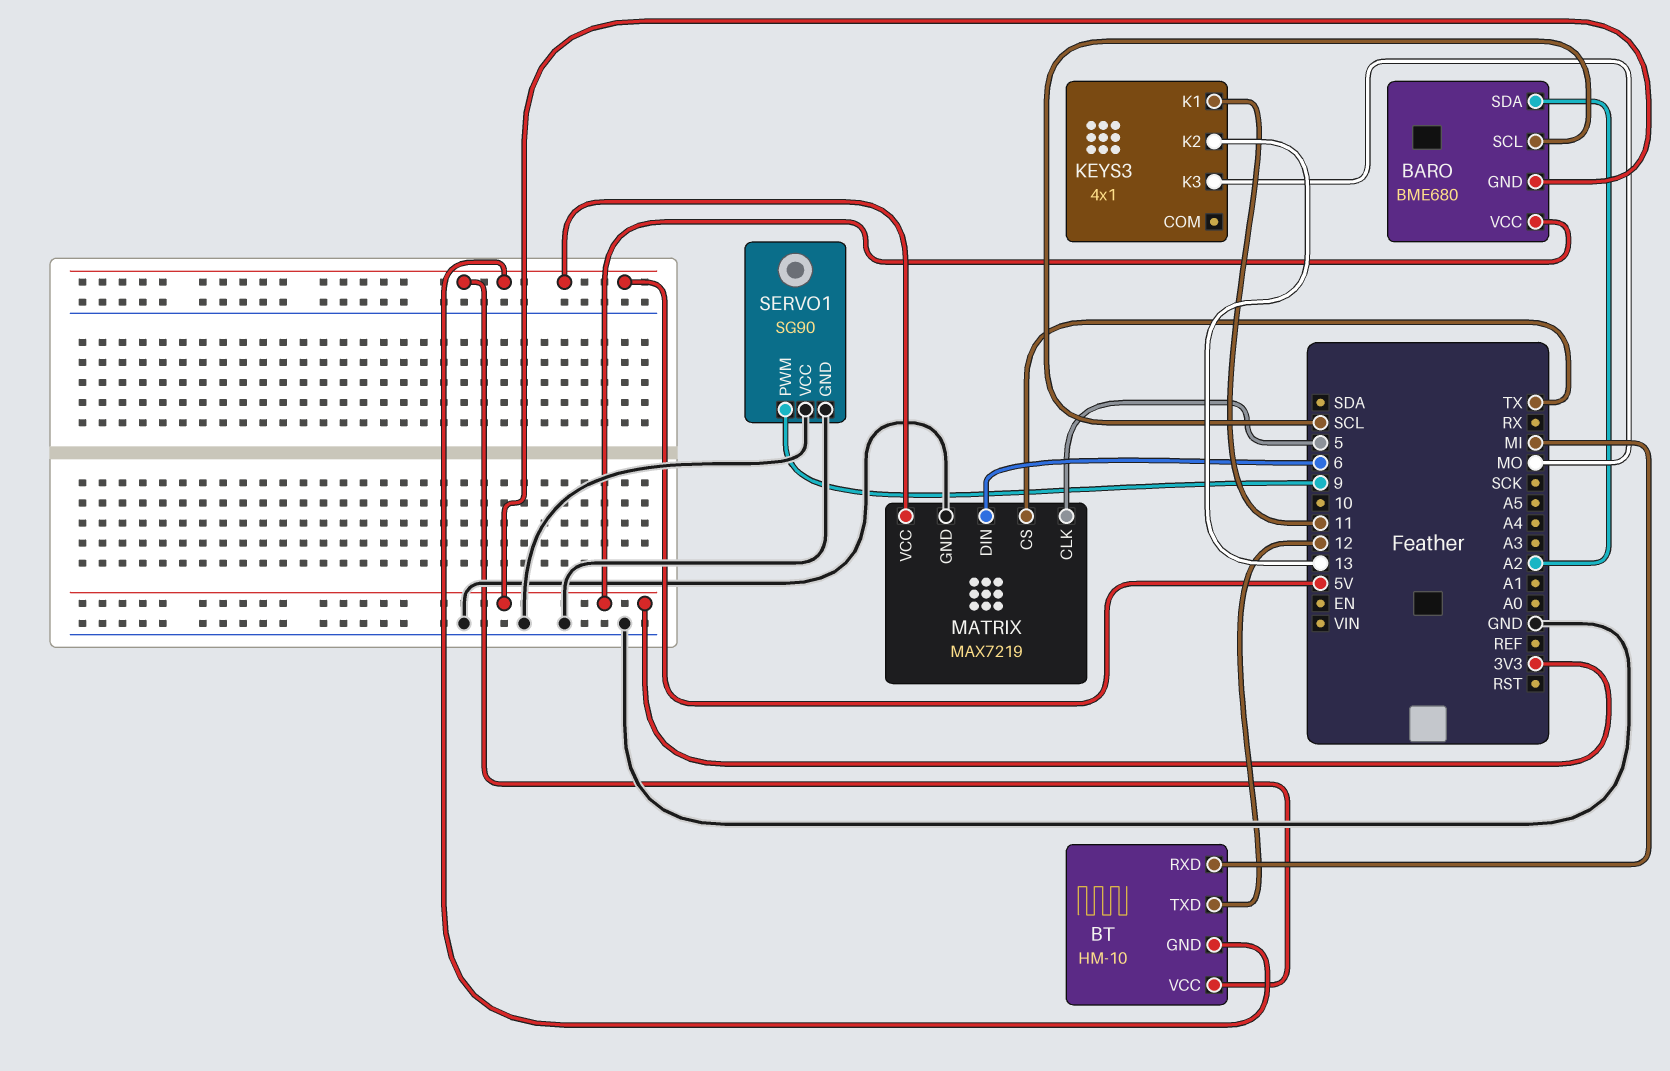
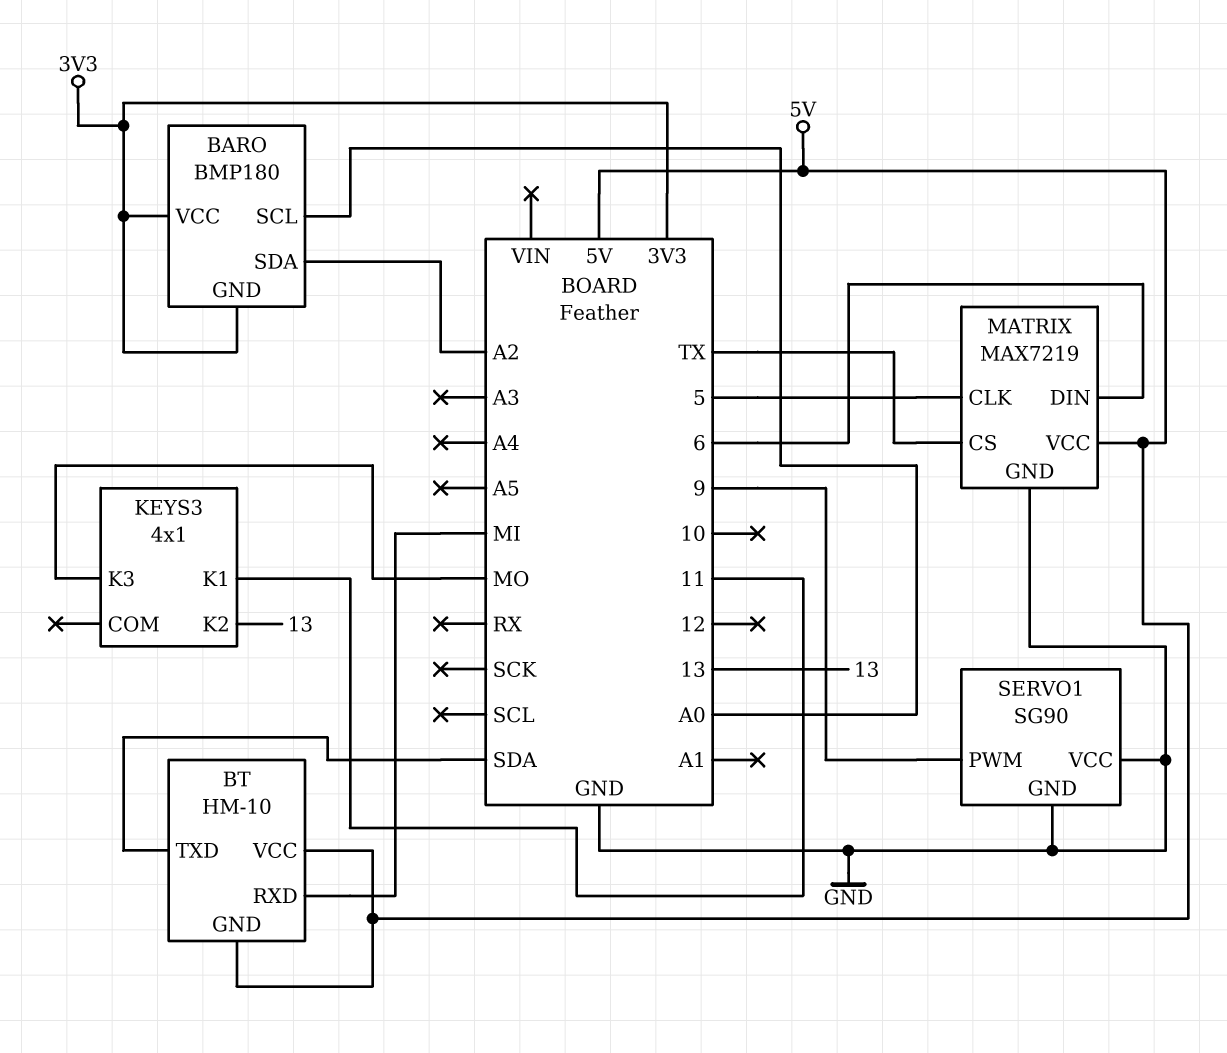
BARO: BME680 -> BMP180
BARO pin SCL: SCL -> A0
BT pin TXD: 12 -> SDA

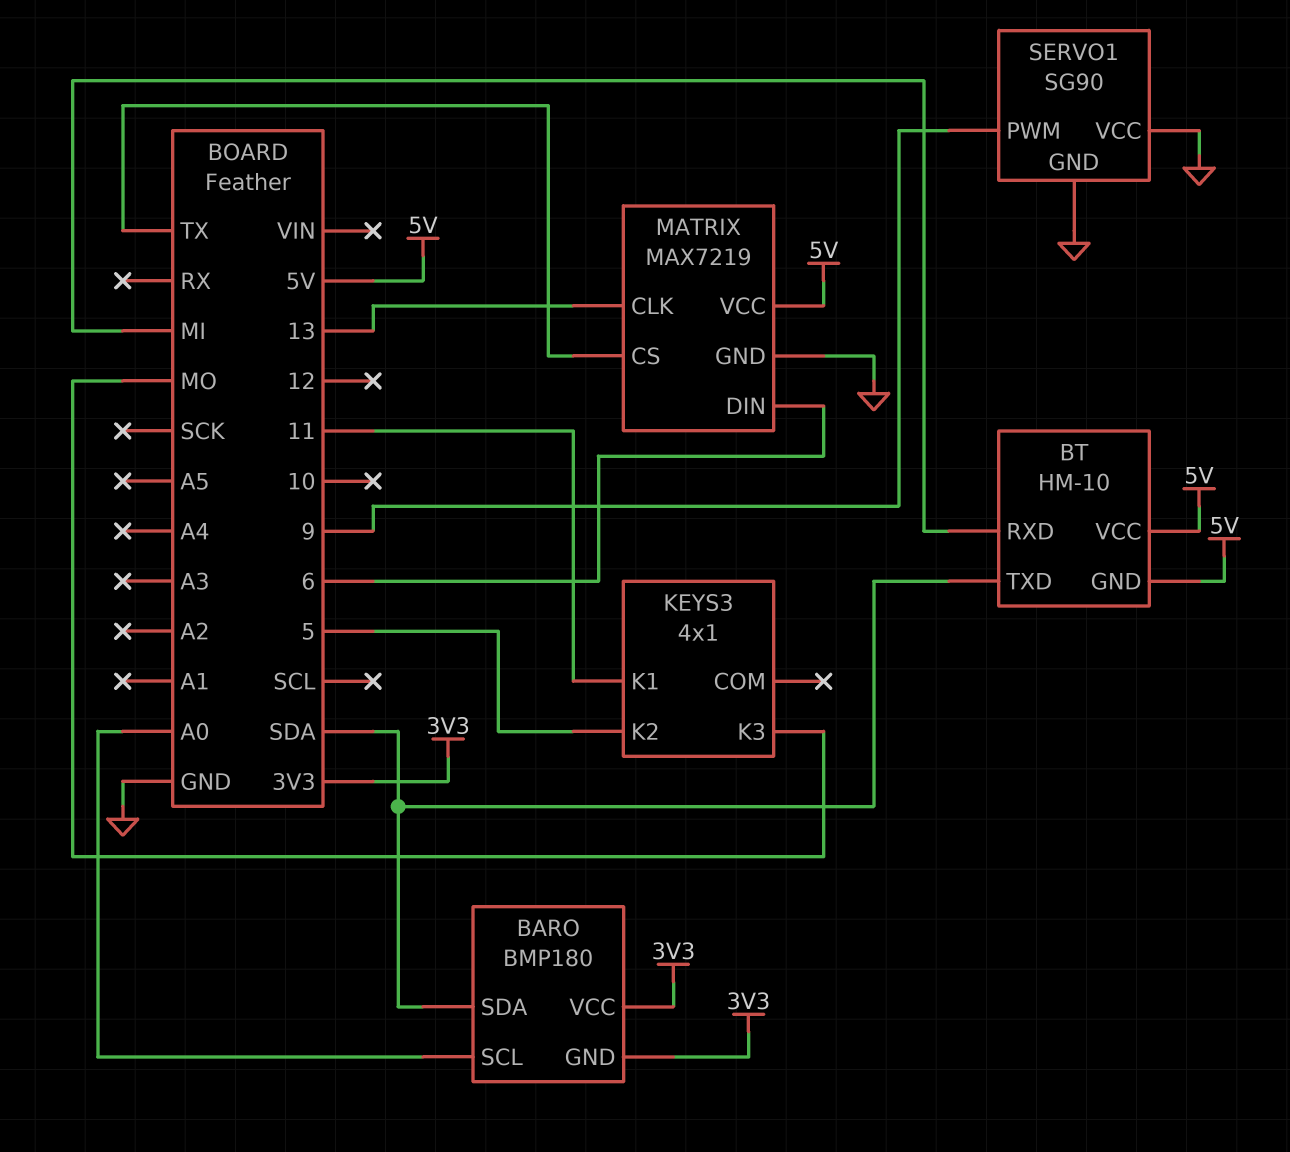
BARO pin SDA: A2 -> SDA
KEYS3 pin K2: 13 -> 5
MATRIX pin CLK: 5 -> 13

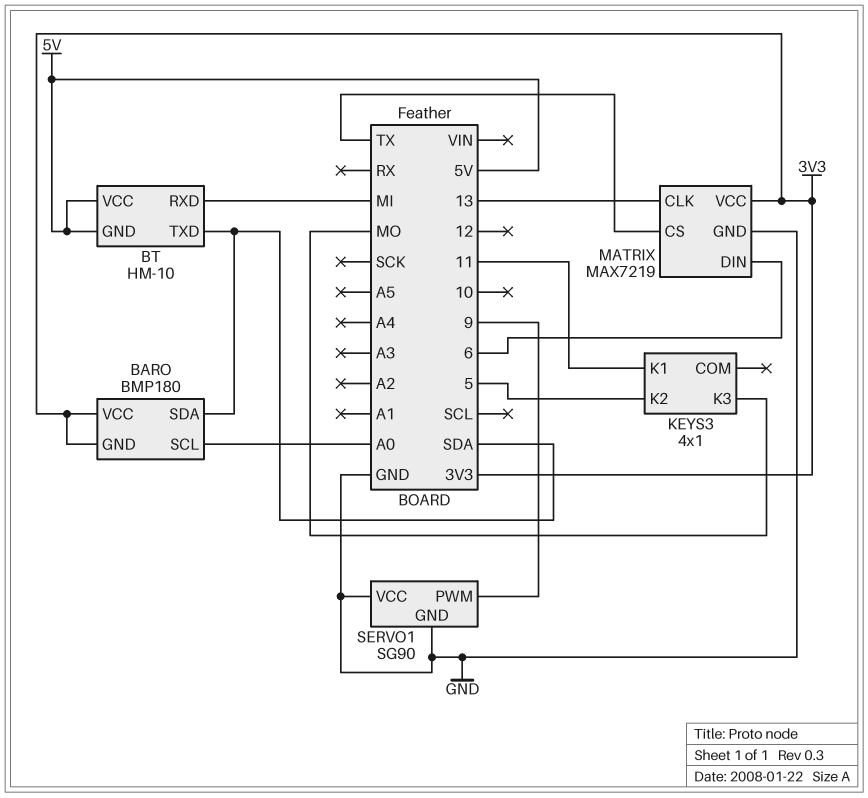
MATRIX pin VCC: 5V -> 3V3

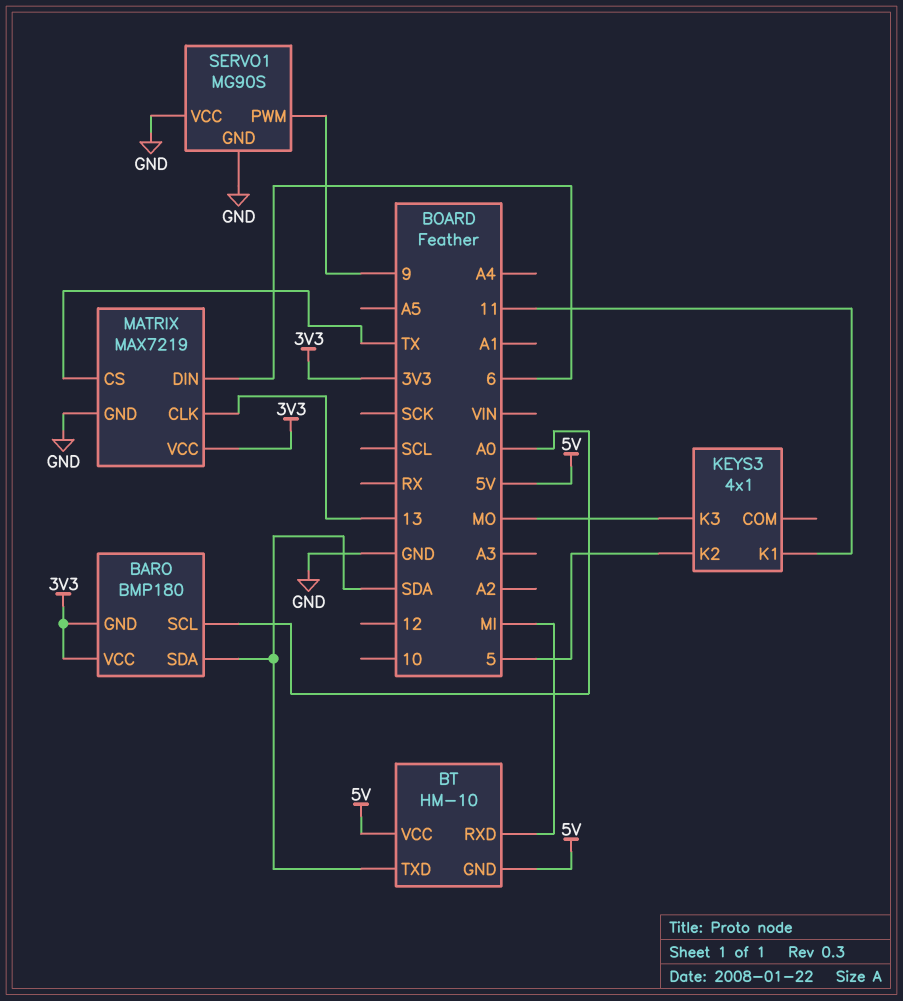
SERVO1: SG90 -> MG90S

